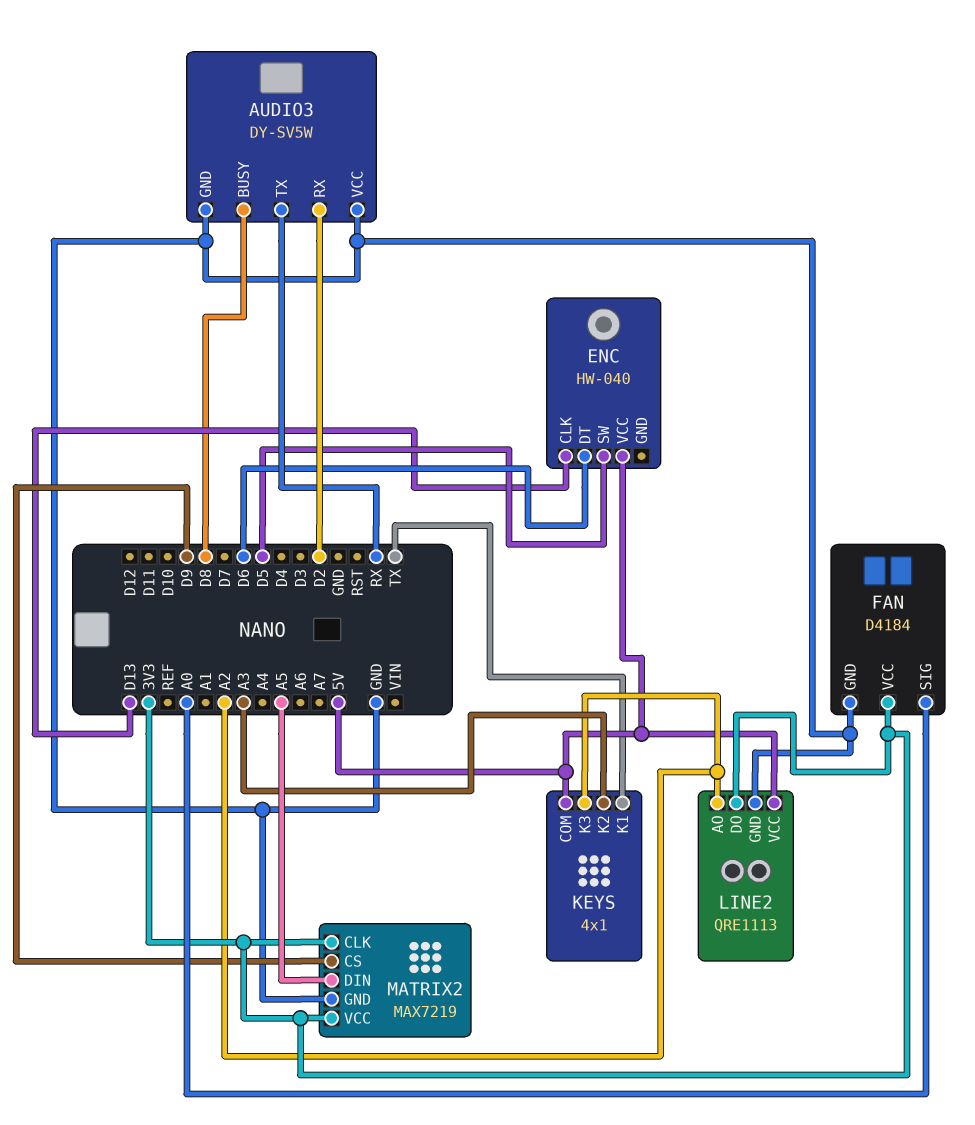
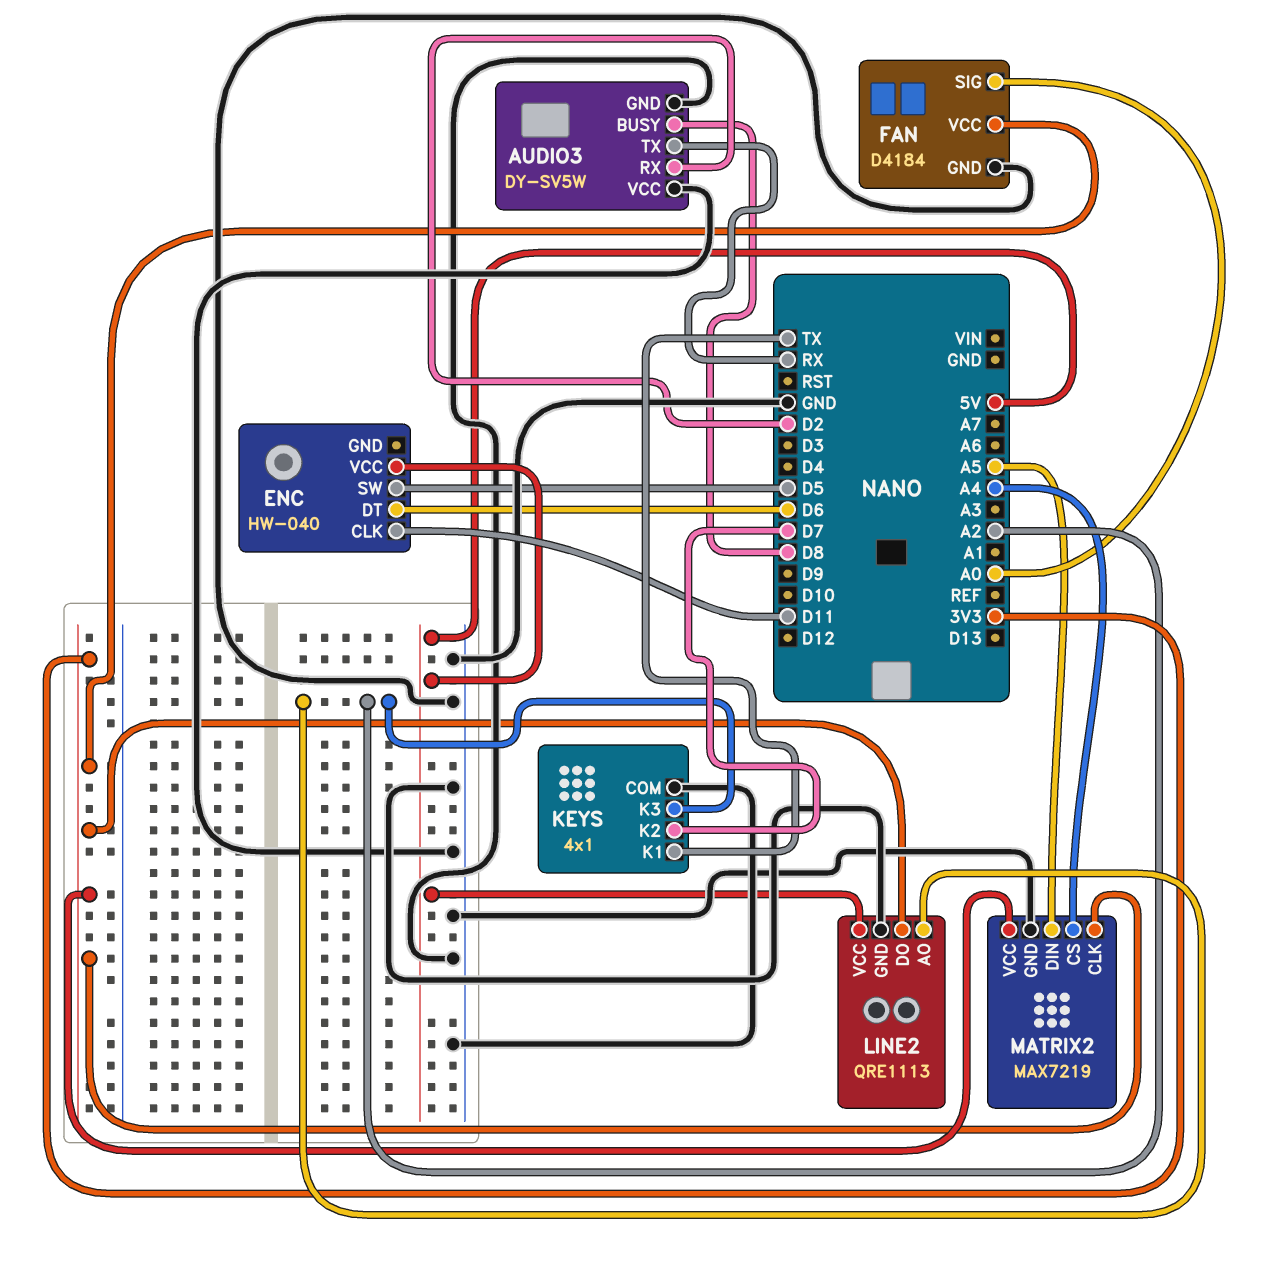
ENC pin CLK: D13 -> D11
KEYS pin COM: 5V -> GND
KEYS pin K2: A3 -> D7
MATRIX2 pin CS: D9 -> A4

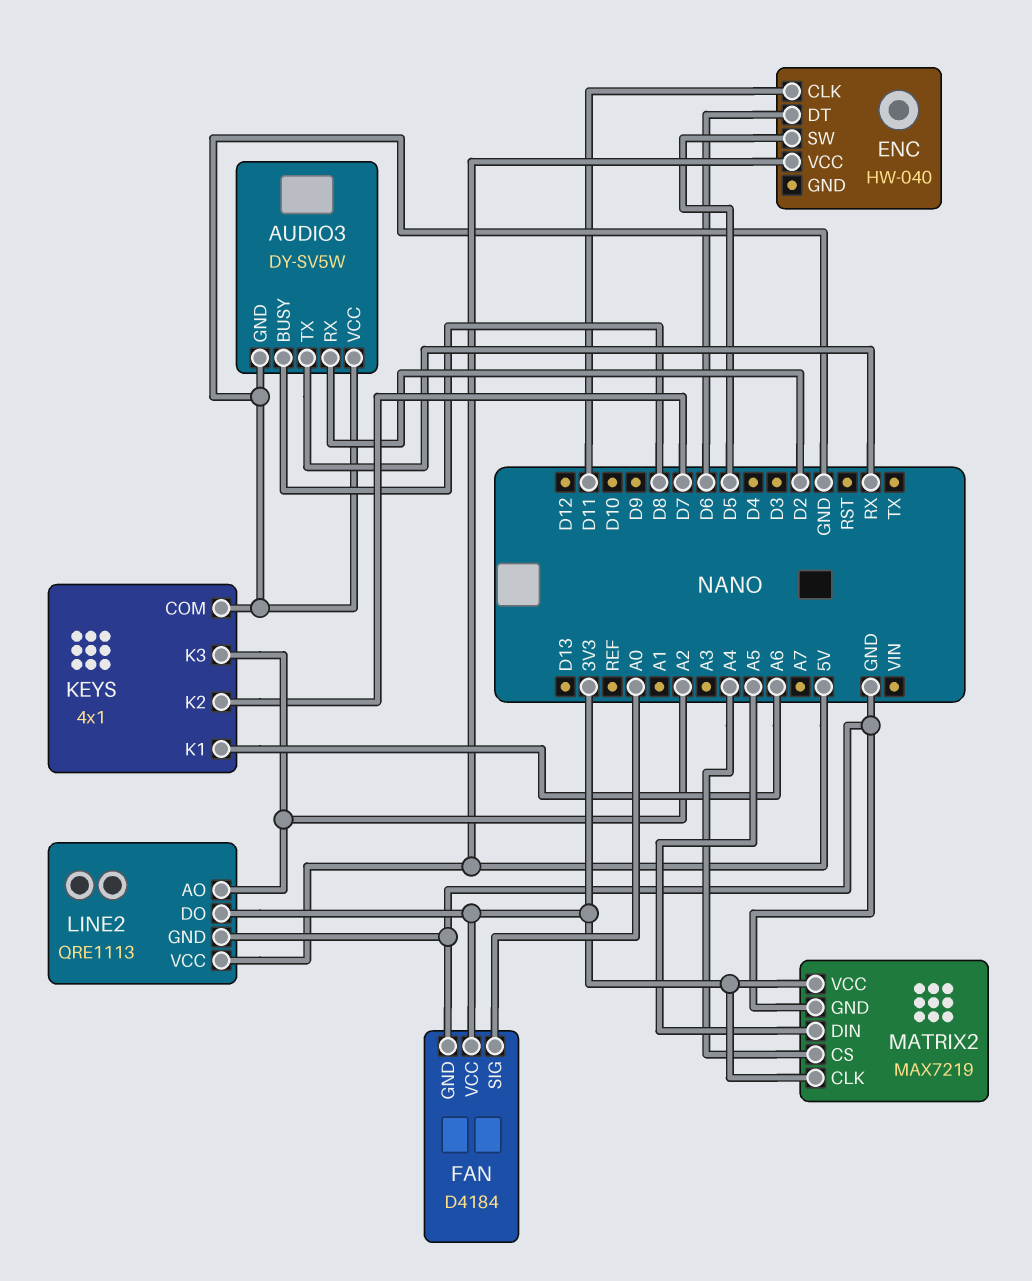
KEYS pin K1: TX -> A6

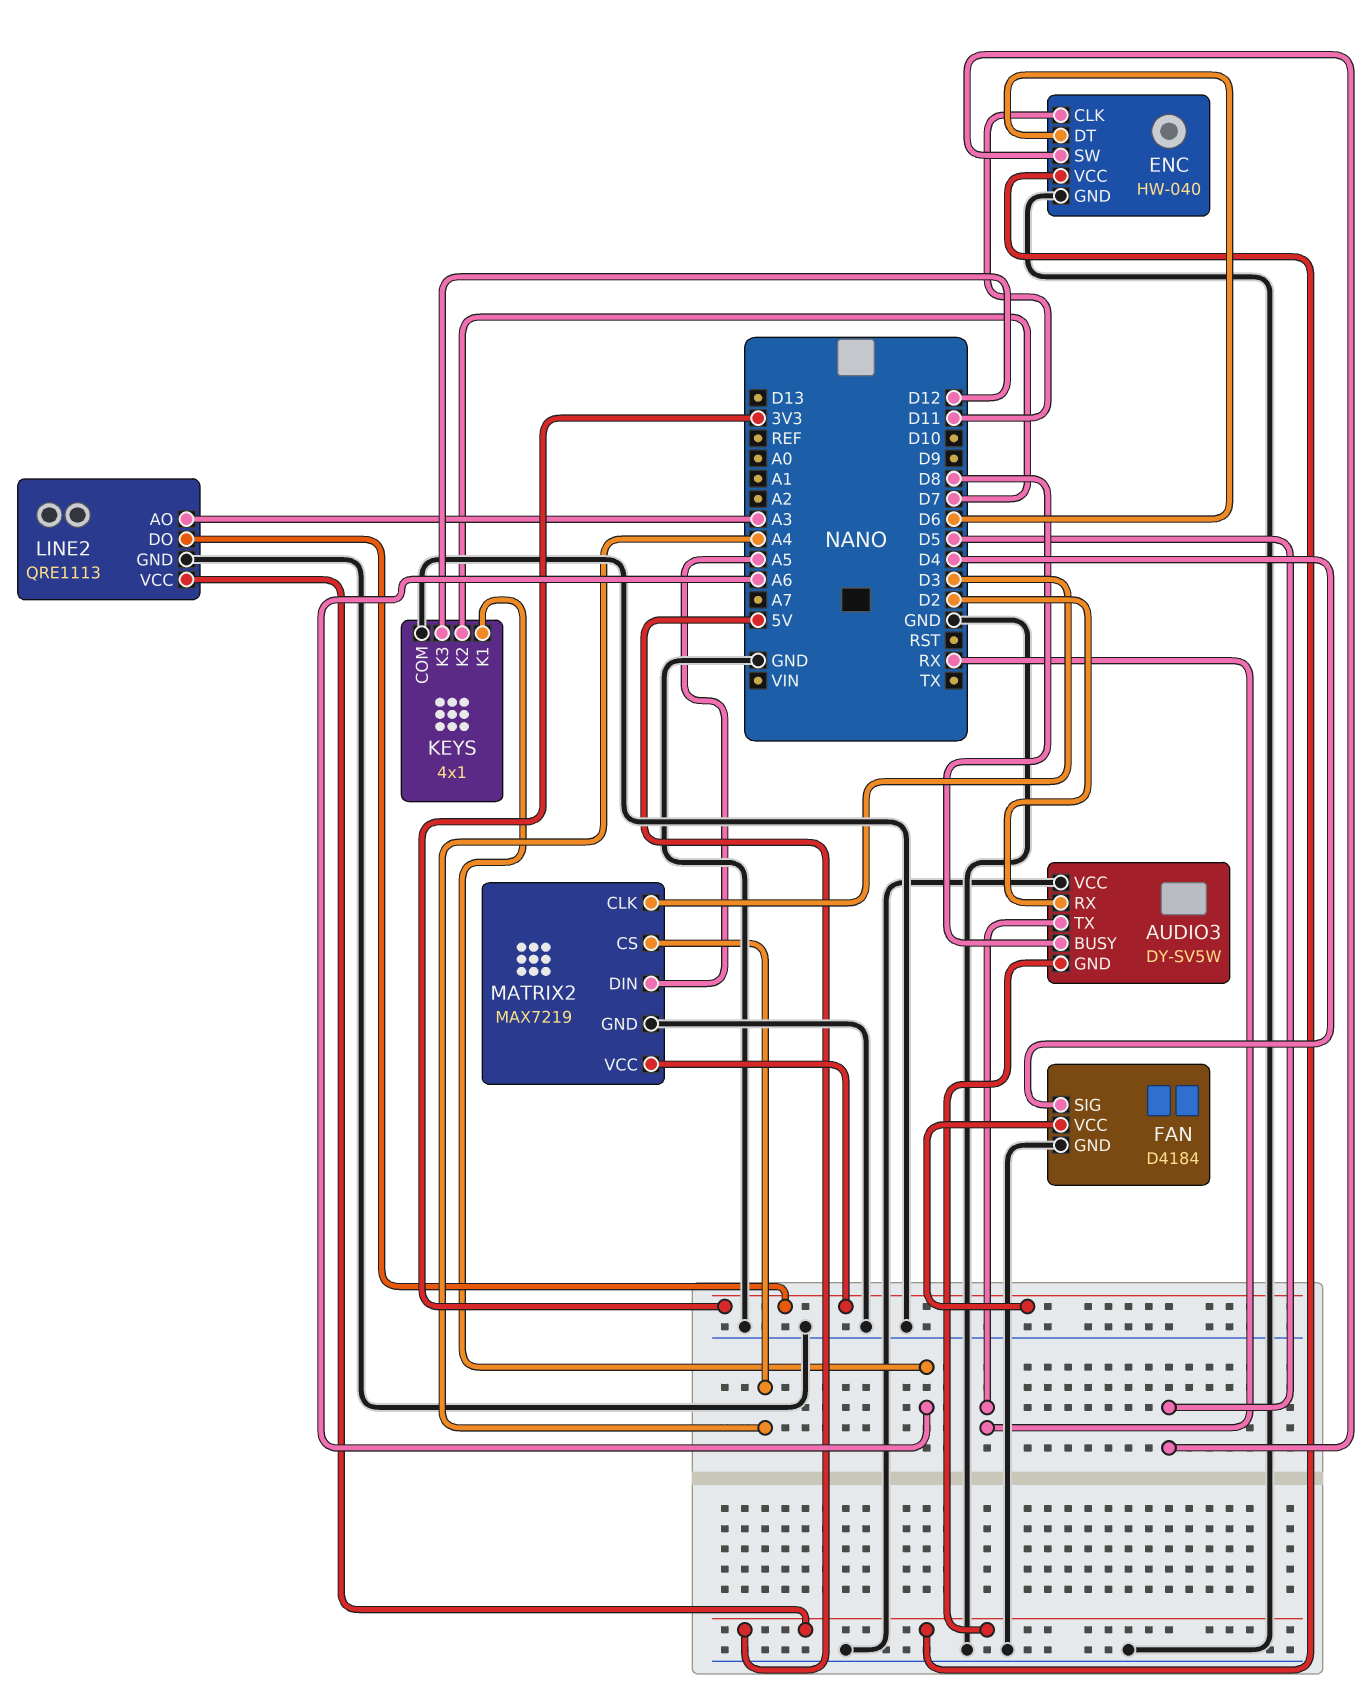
AUDIO3 pin GND: GND -> 5V
ENC pin GND: none -> GND
FAN pin SIG: A0 -> D4
KEYS pin K3: A2 -> D12
LINE2 pin AO: A2 -> A3
MATRIX2 pin CLK: 3V3 -> D3

